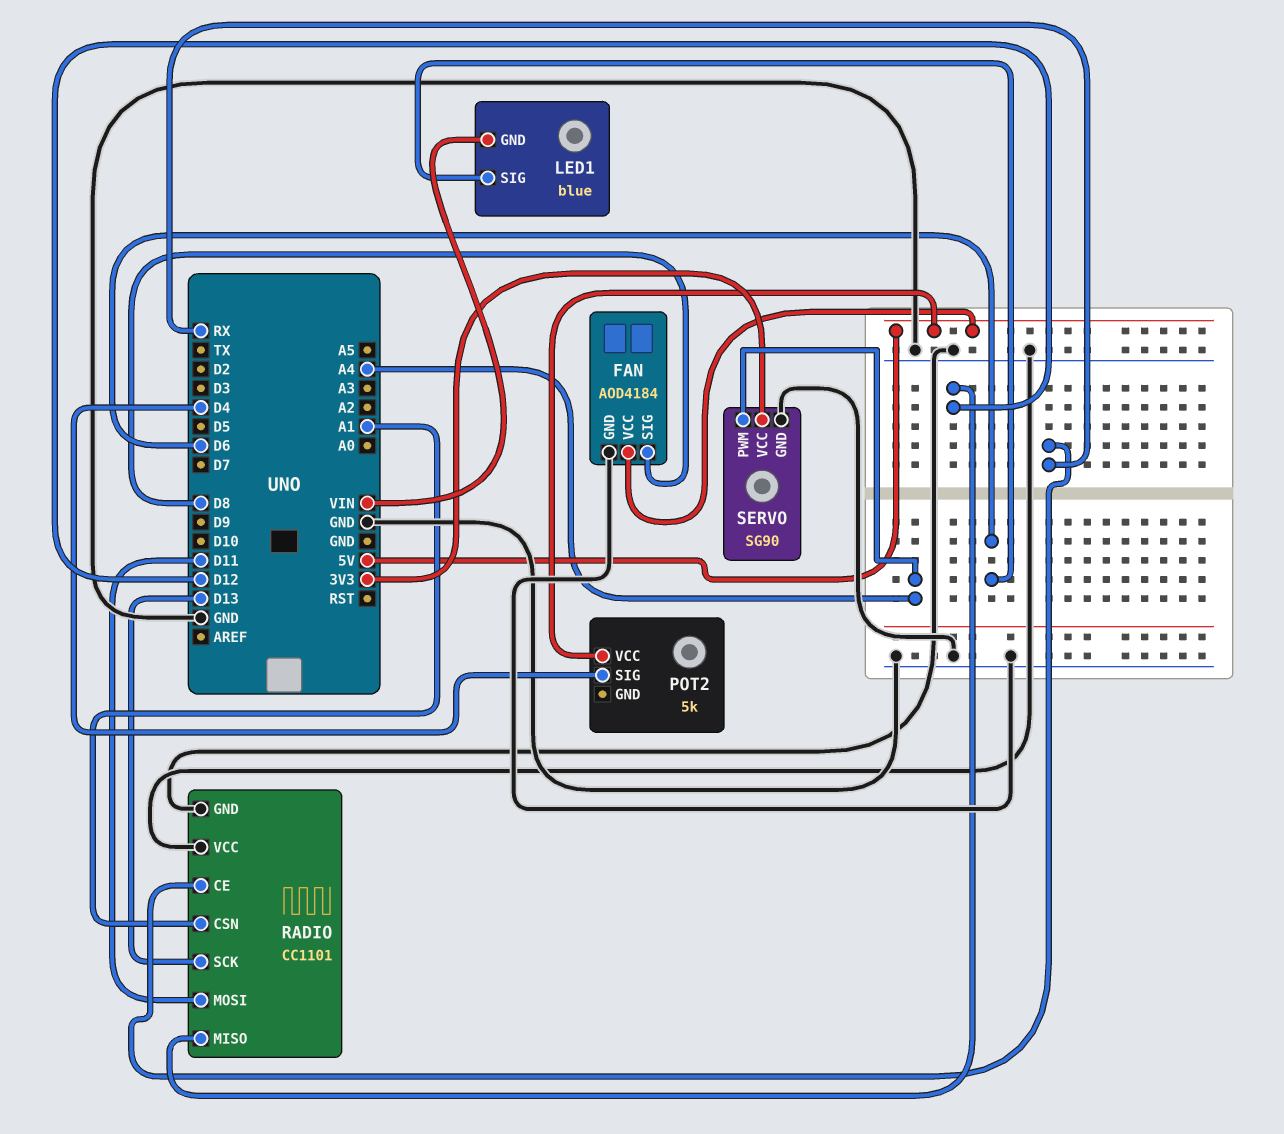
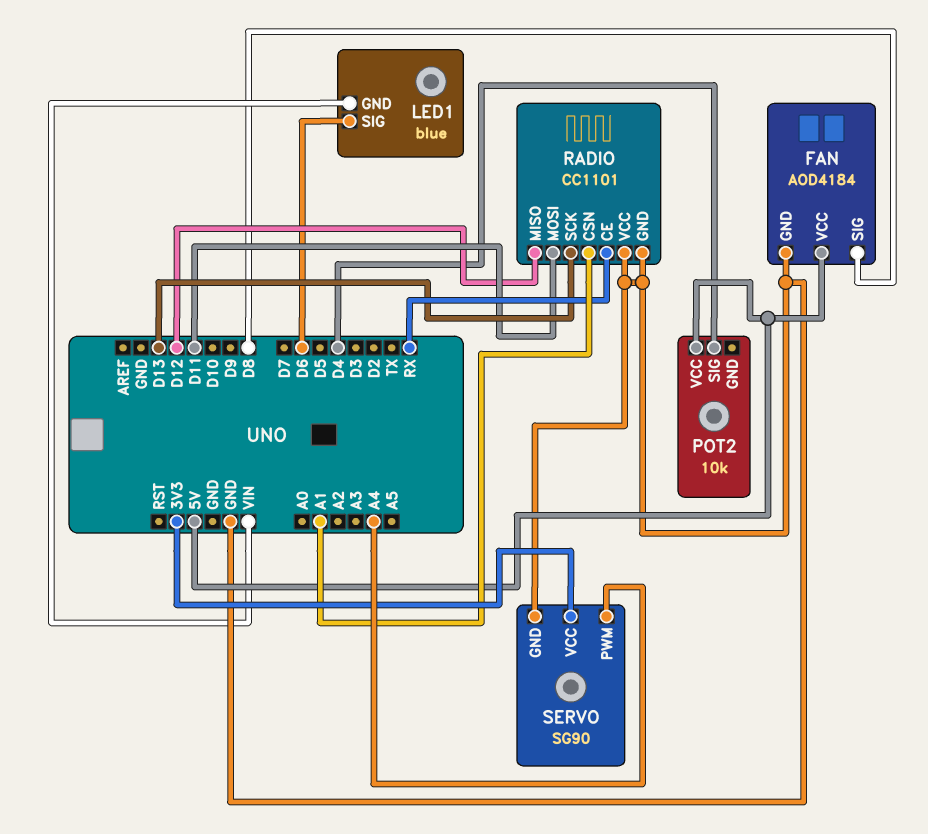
POT2: 5k -> 10k

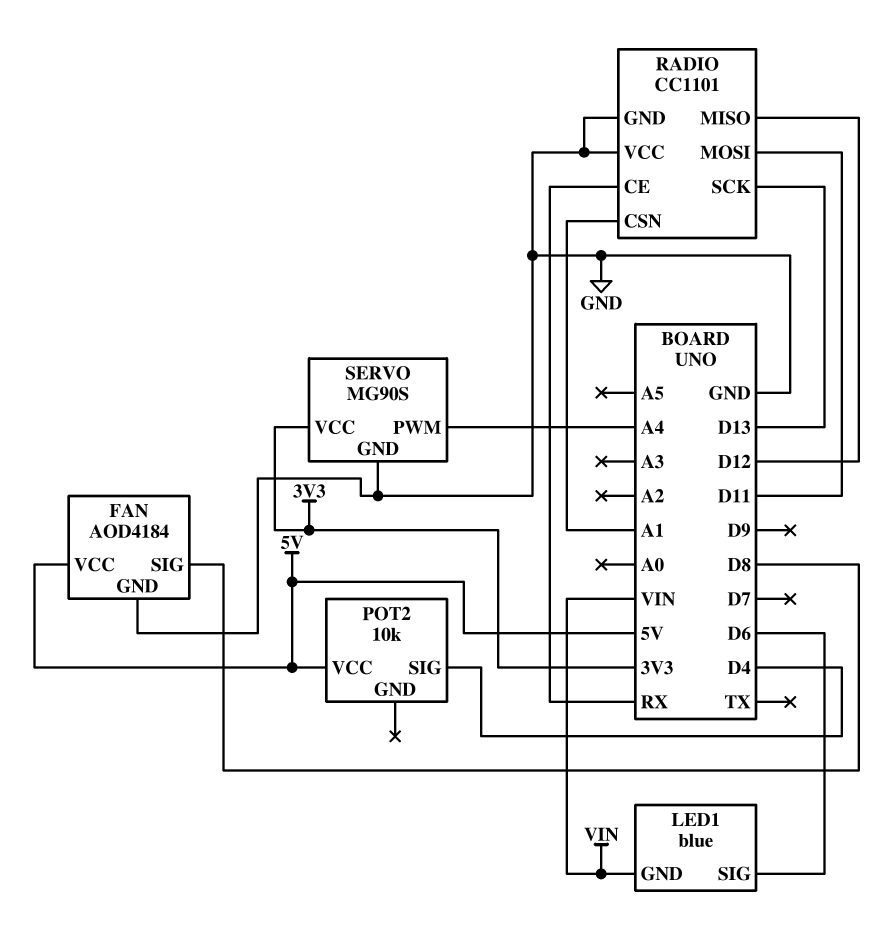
SERVO: SG90 -> MG90S

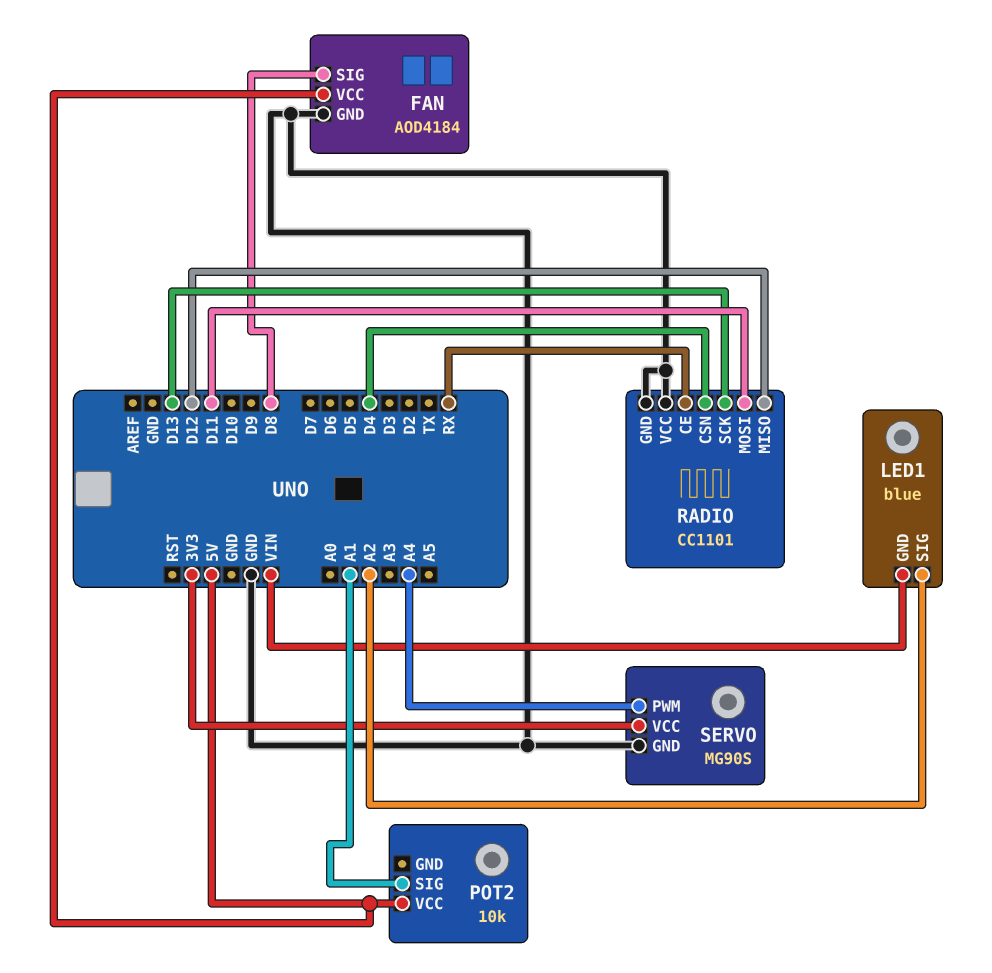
LED1 pin SIG: D6 -> A2
POT2 pin SIG: D4 -> A1
RADIO pin CSN: A1 -> D4

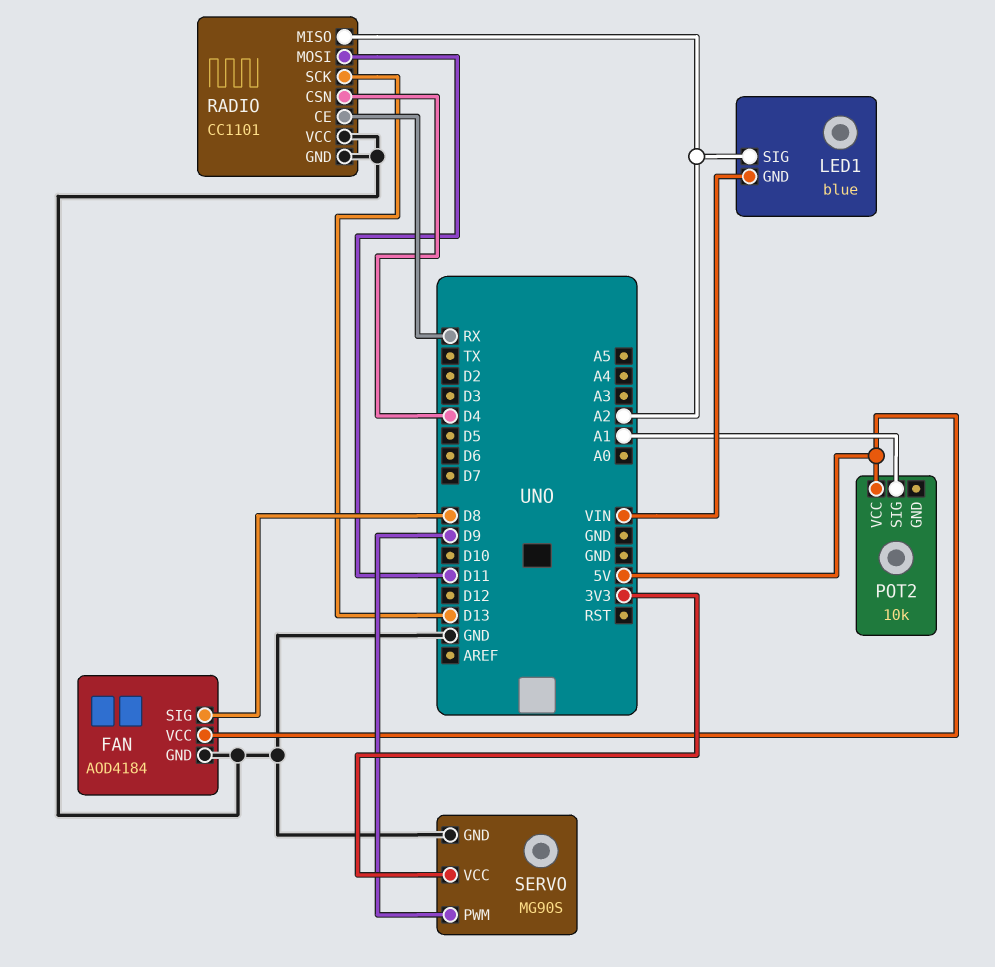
RADIO pin MISO: D12 -> A2
SERVO pin PWM: A4 -> D9

